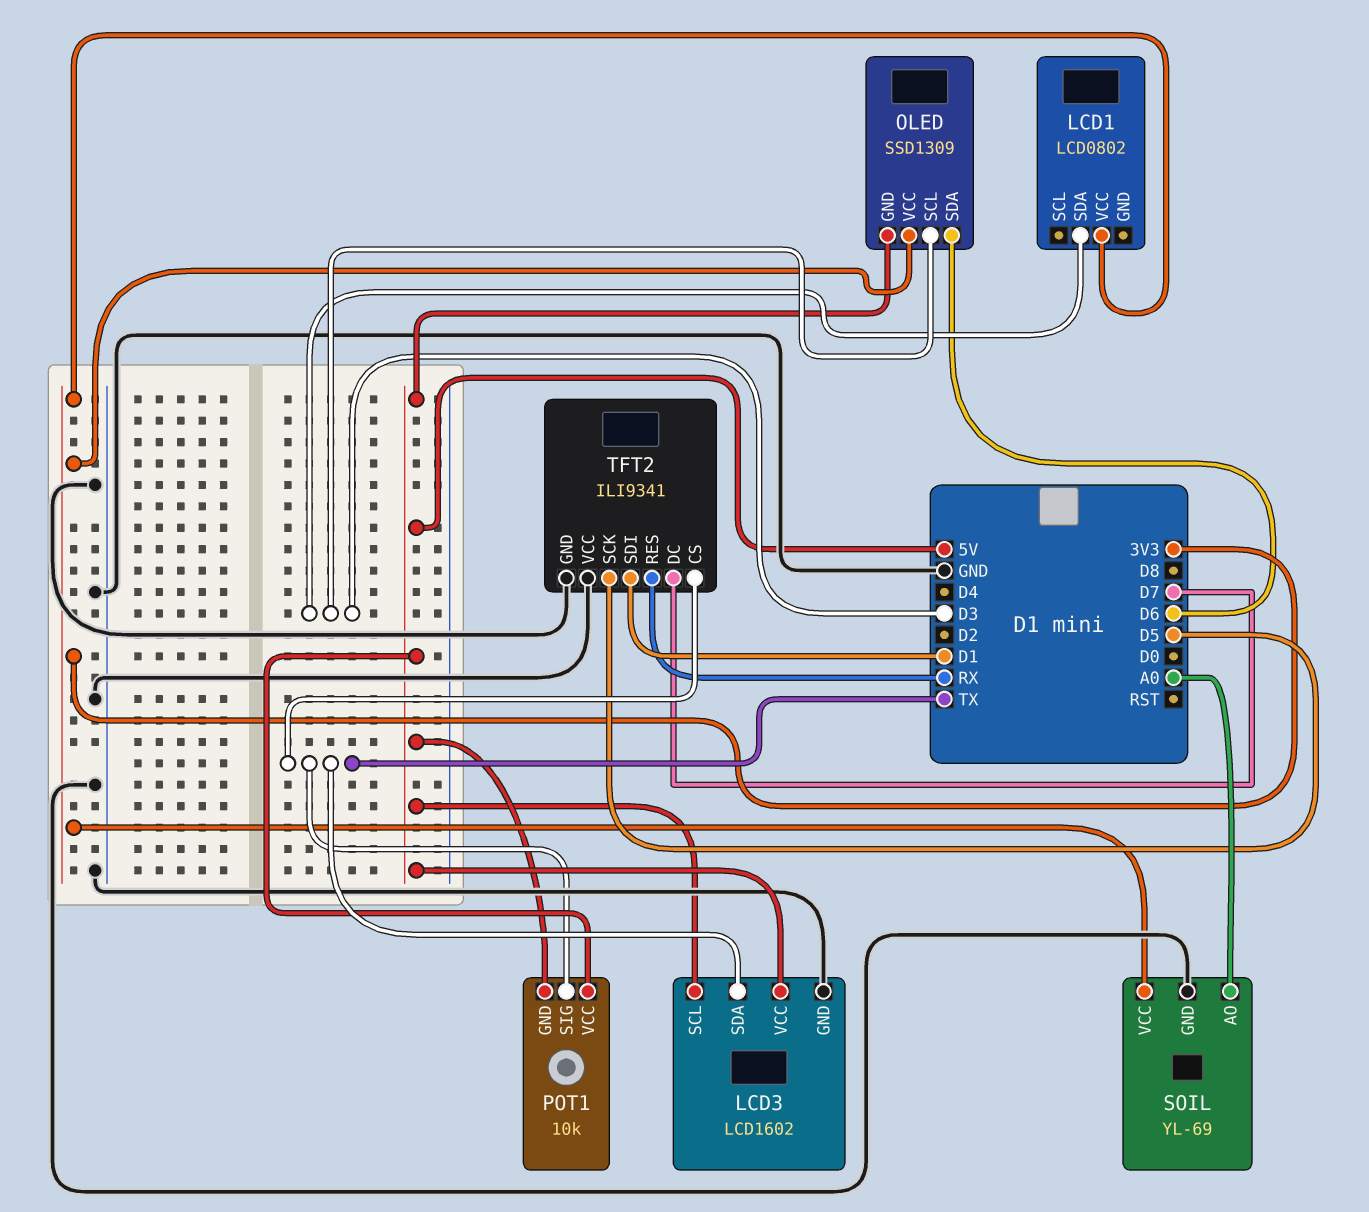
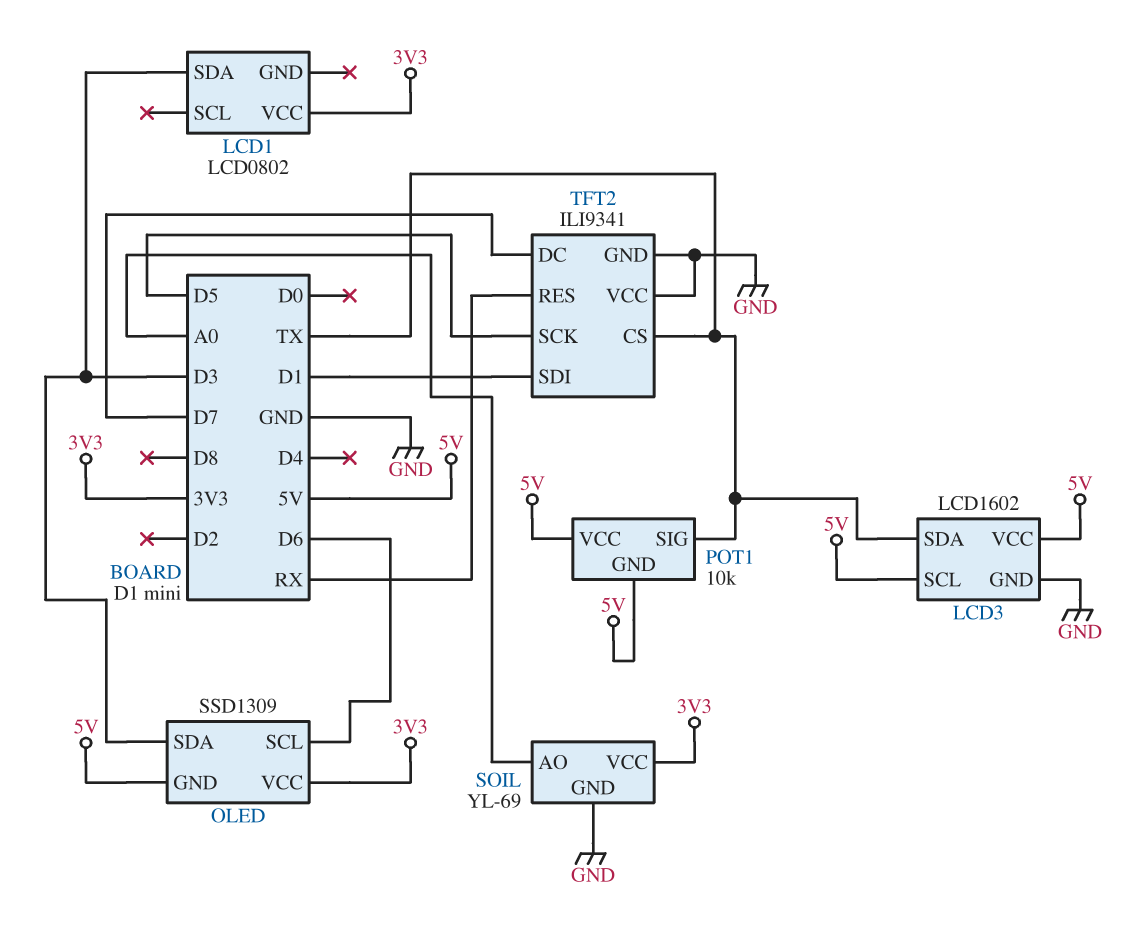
OLED pin SCL: D3 -> D6
OLED pin SDA: D6 -> D3

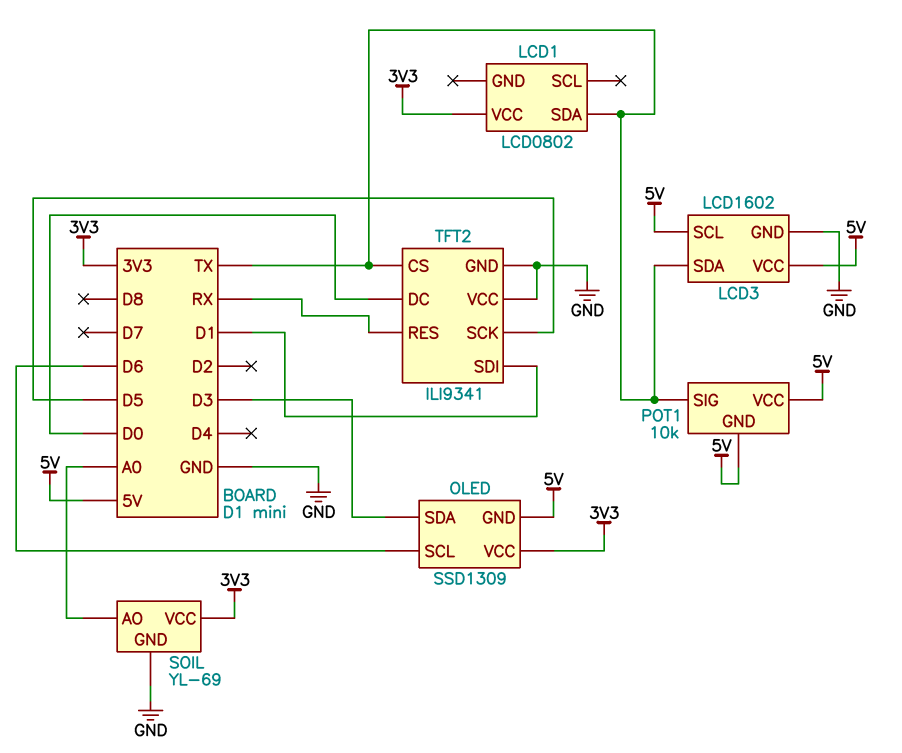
LCD1 pin SDA: D3 -> TX
TFT2 pin DC: D7 -> D0

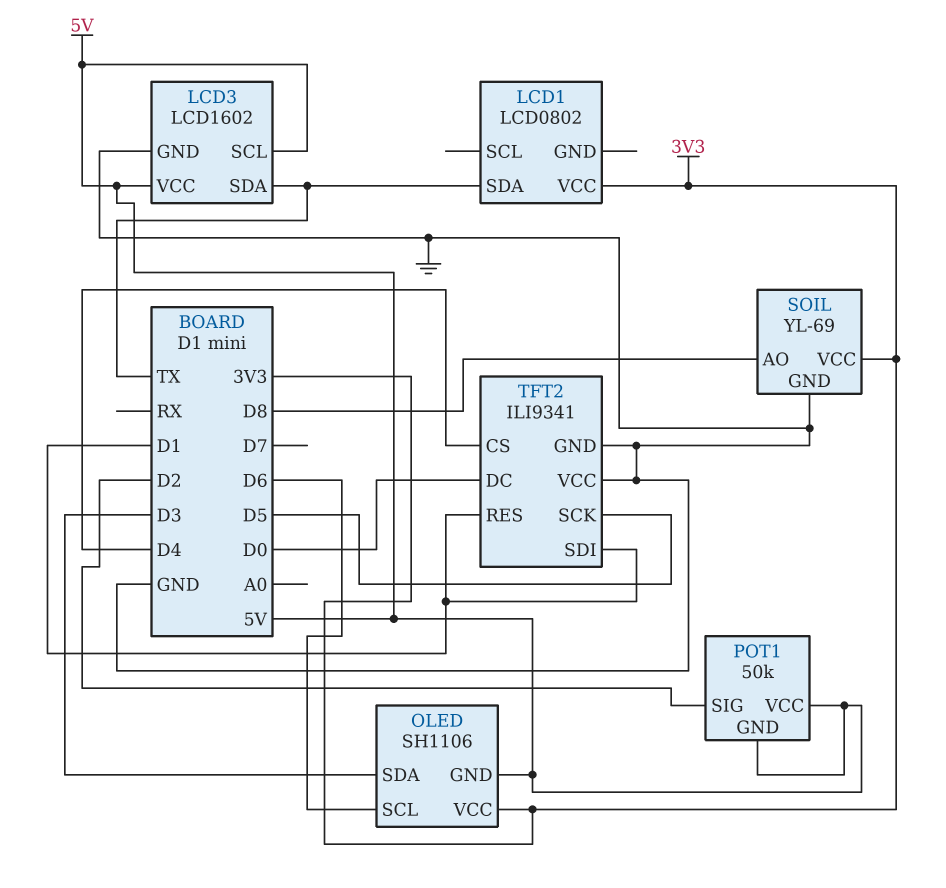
OLED: SSD1309 -> SH1106
POT1: 10k -> 50k
POT1 pin SIG: TX -> D2
SOIL pin AO: A0 -> D8
TFT2 pin CS: TX -> D4
TFT2 pin RES: RX -> D1

